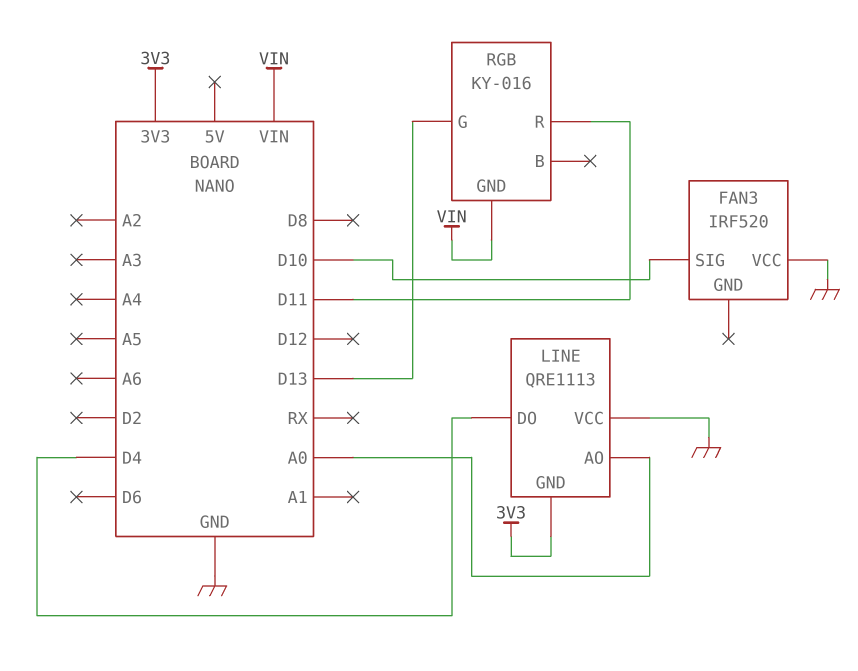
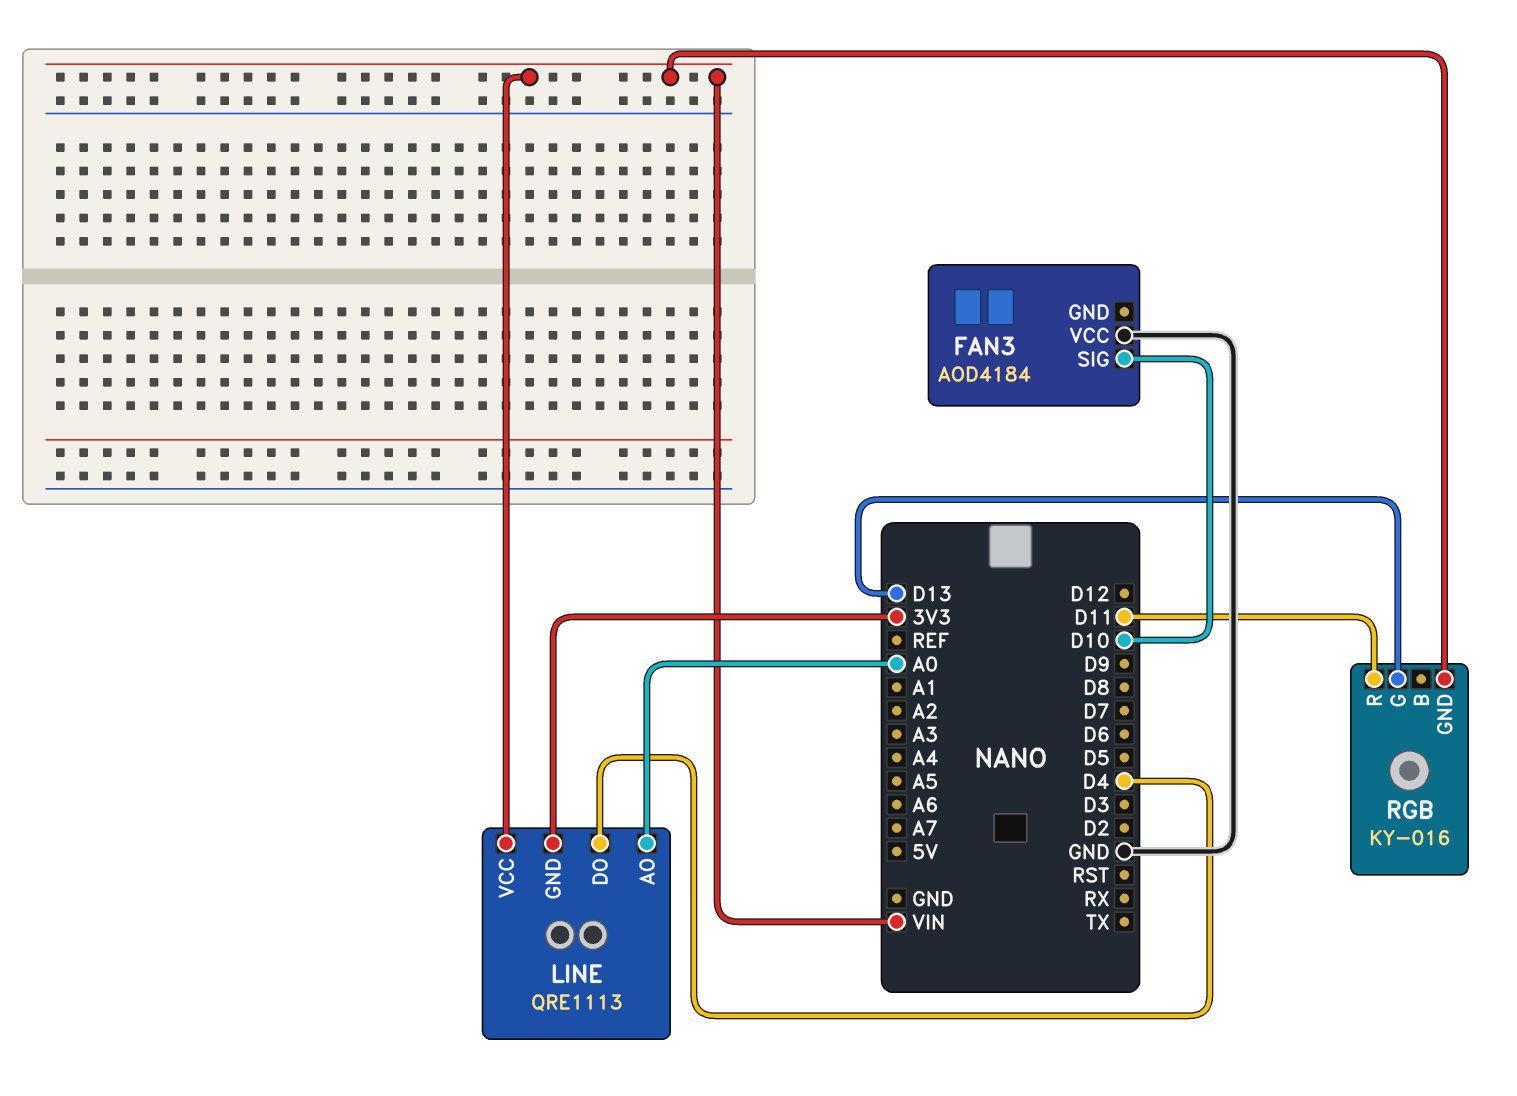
FAN3: IRF520 -> AOD4184
LINE pin VCC: GND -> VIN

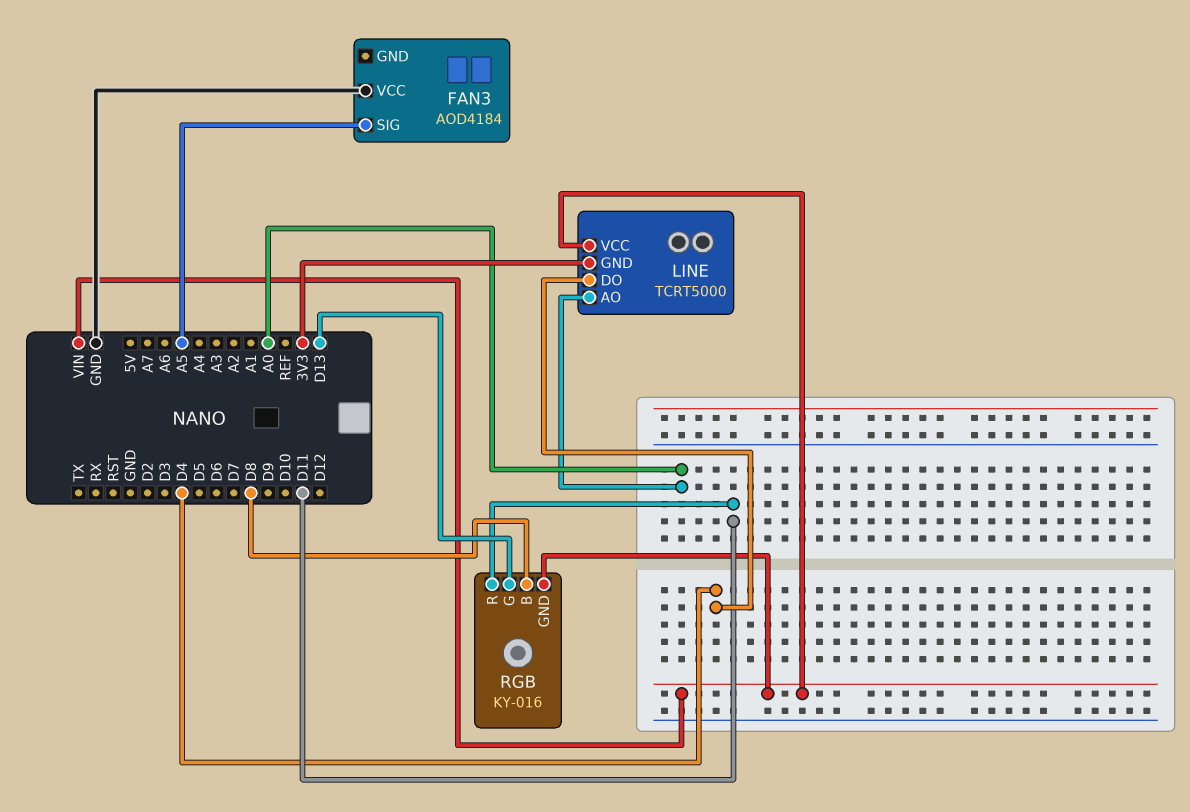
FAN3 pin SIG: D10 -> A5
LINE: QRE1113 -> TCRT5000
RGB pin B: none -> D8

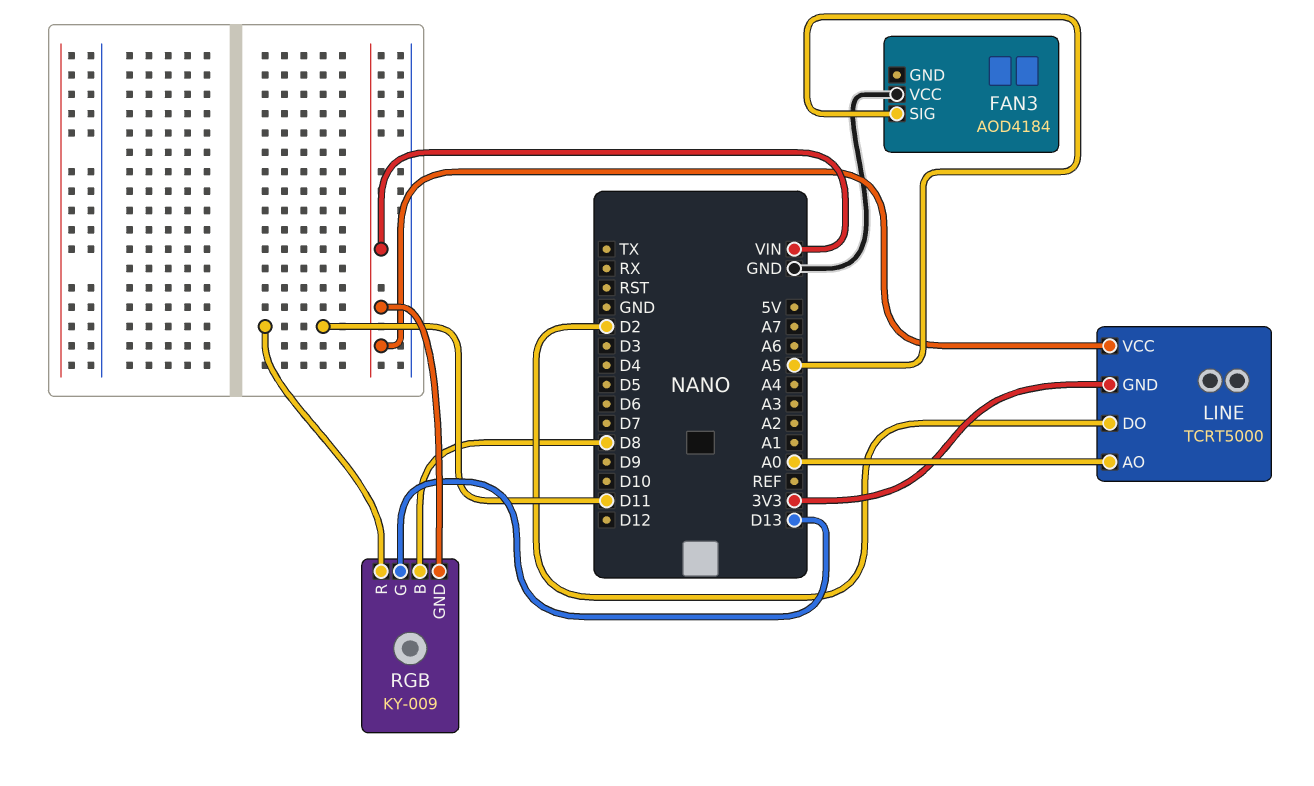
LINE pin DO: D4 -> D2
RGB: KY-016 -> KY-009

